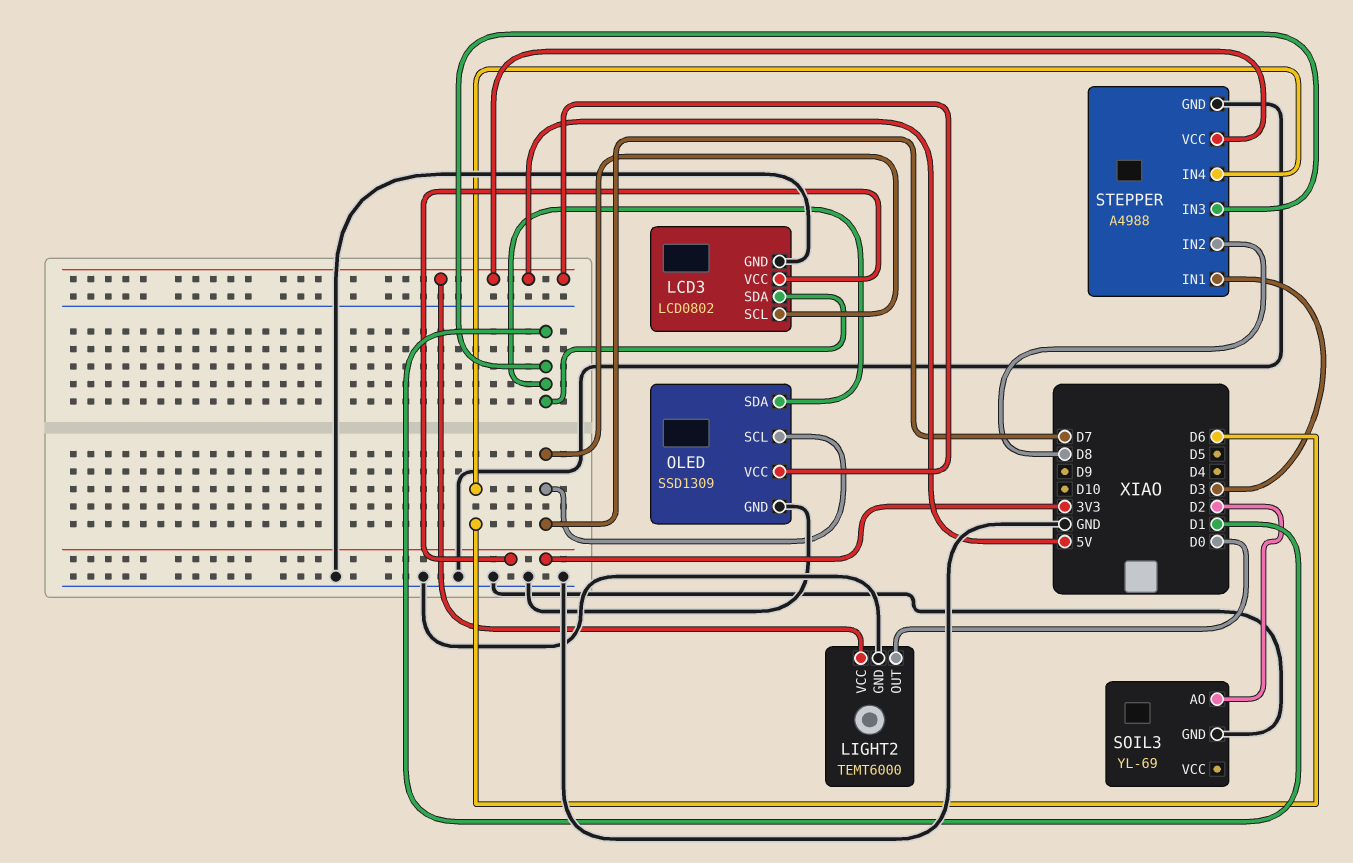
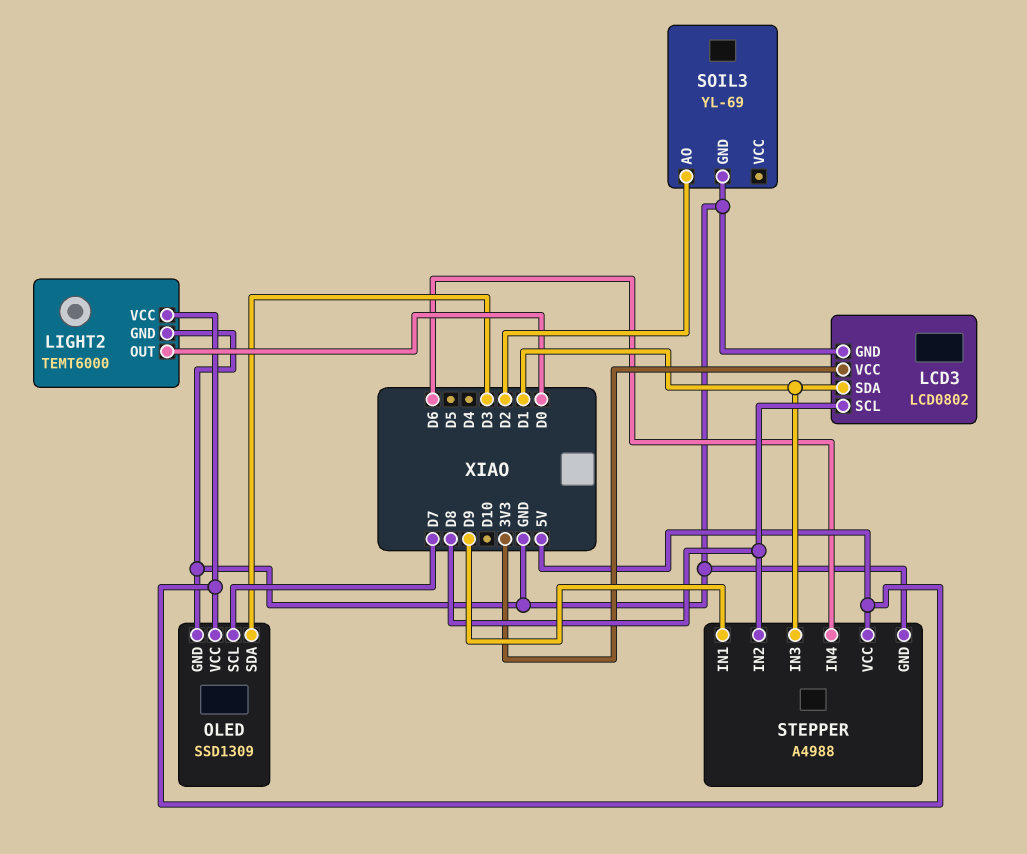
LCD3 pin SCL: D7 -> D8
OLED pin SDA: D1 -> D3
STEPPER pin IN1: D3 -> D9

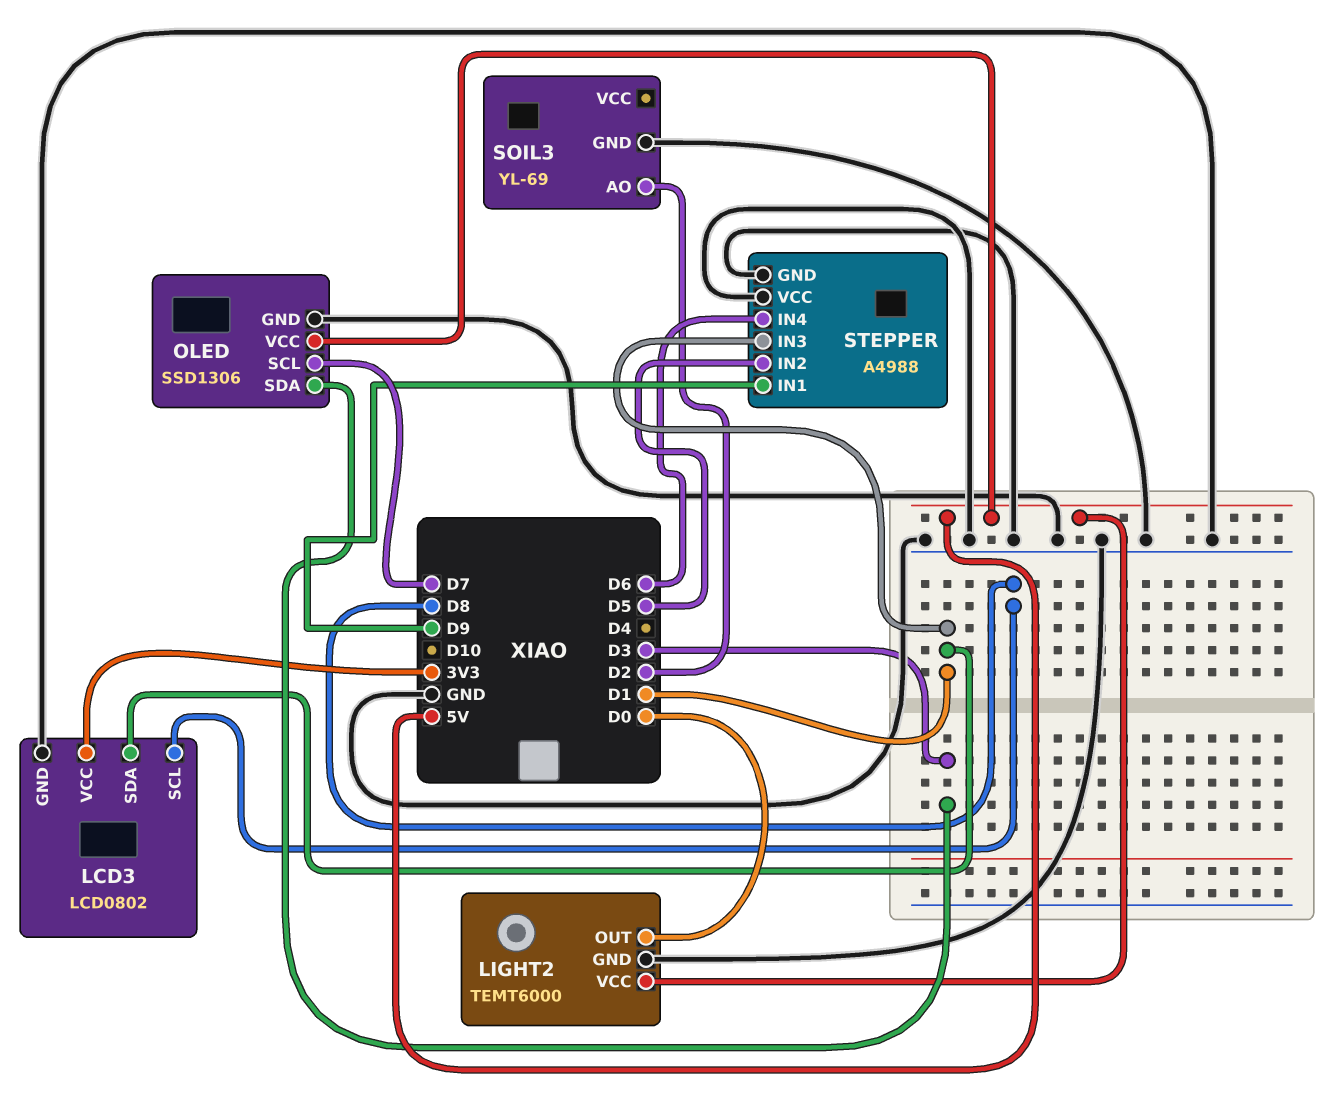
OLED: SSD1309 -> SSD1306
STEPPER pin IN2: D8 -> D5
STEPPER pin VCC: 5V -> GND

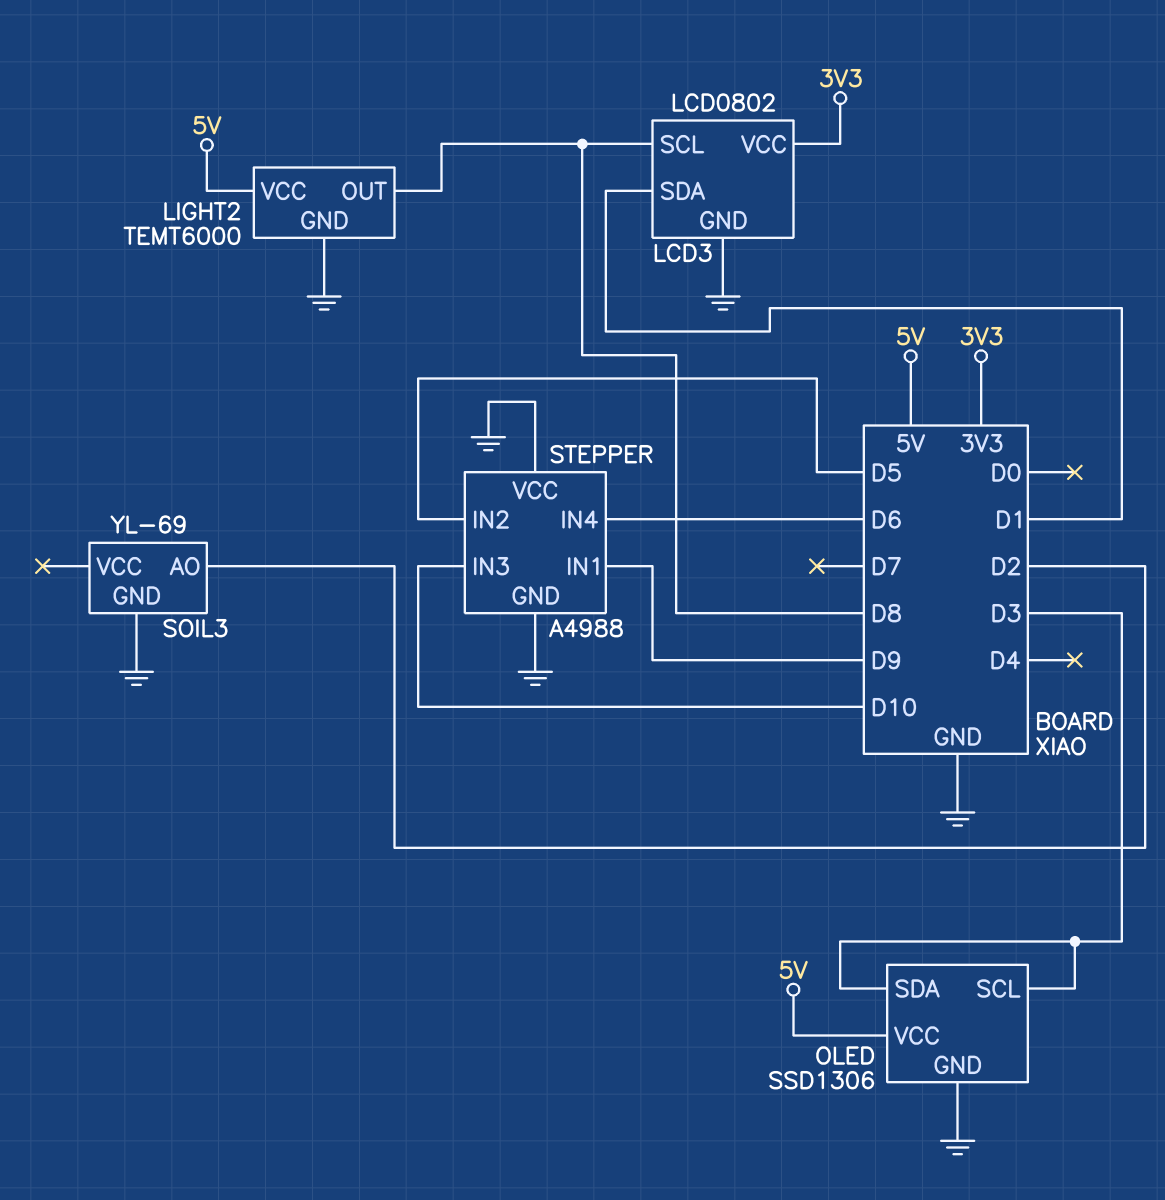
LIGHT2 pin OUT: D0 -> D8
OLED pin SCL: D7 -> D3
STEPPER pin IN3: D1 -> D10

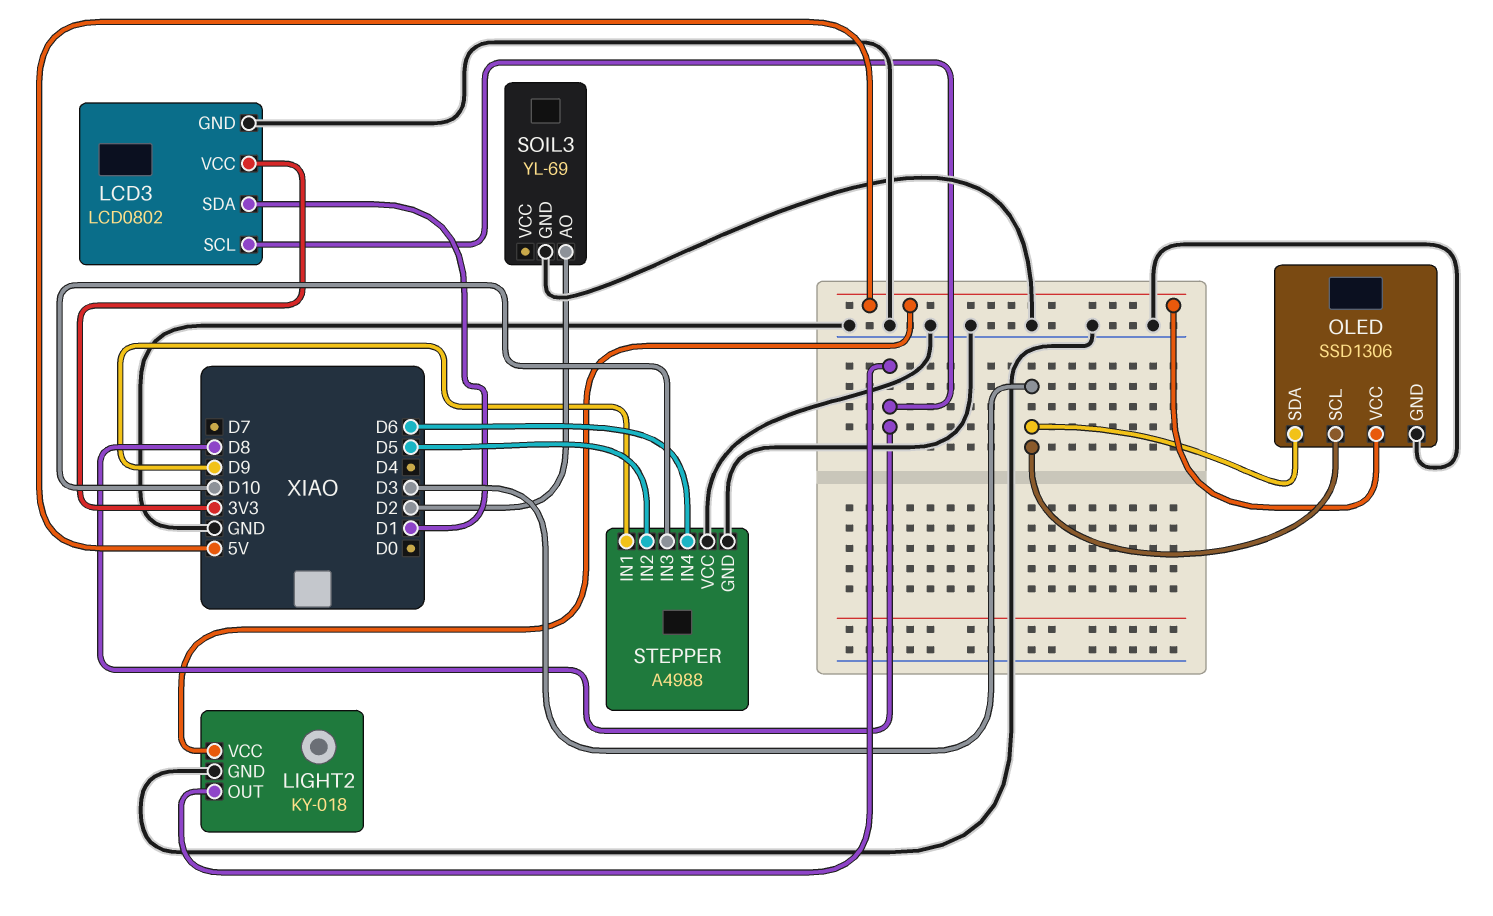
LIGHT2: TEMT6000 -> KY-018

